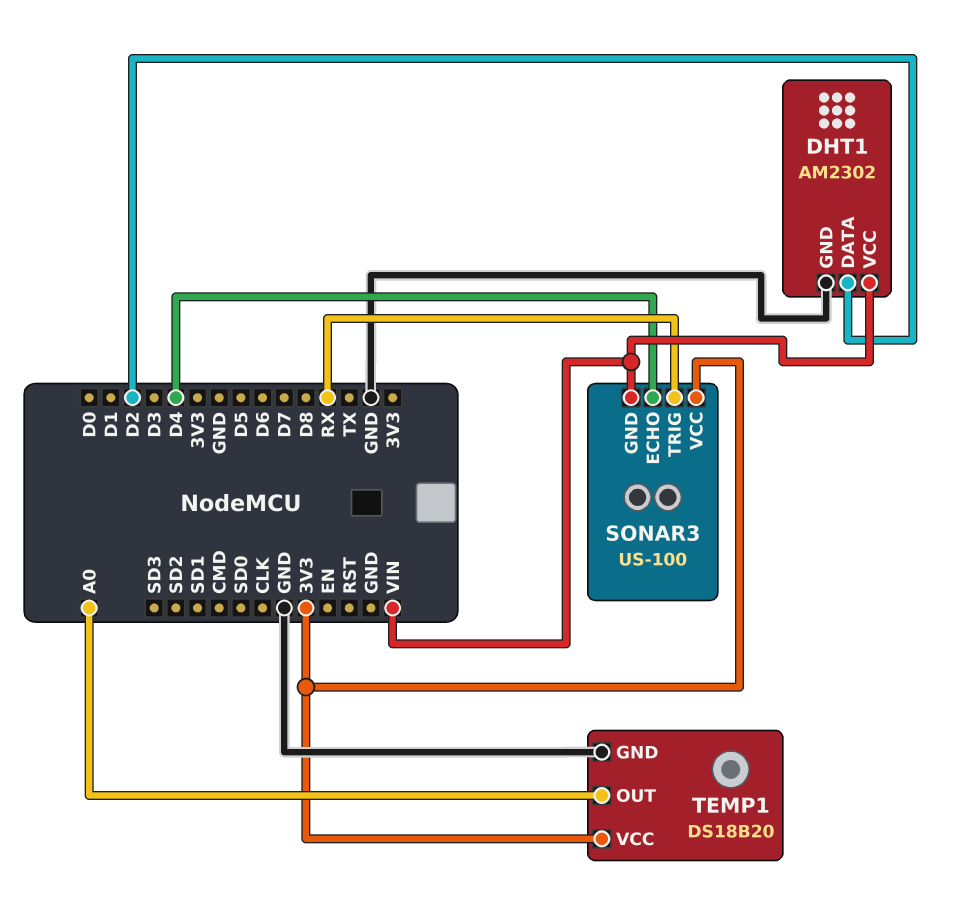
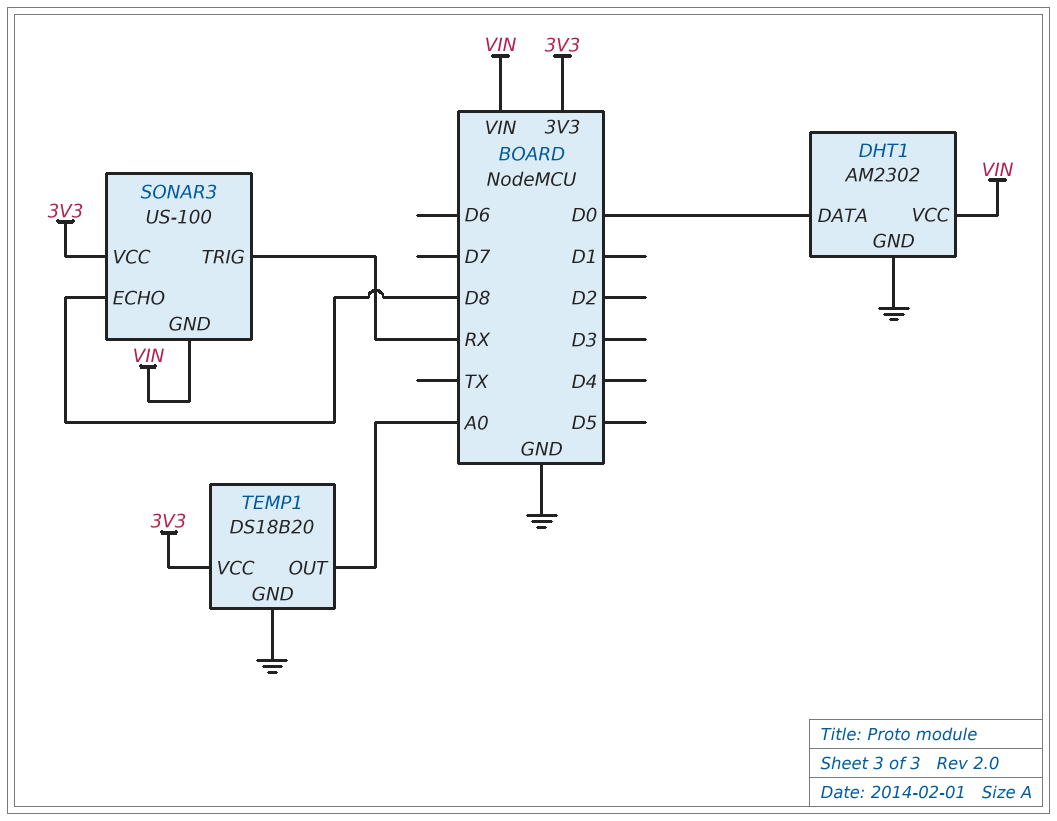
DHT1 pin DATA: D2 -> D0
SONAR3 pin ECHO: D4 -> D8

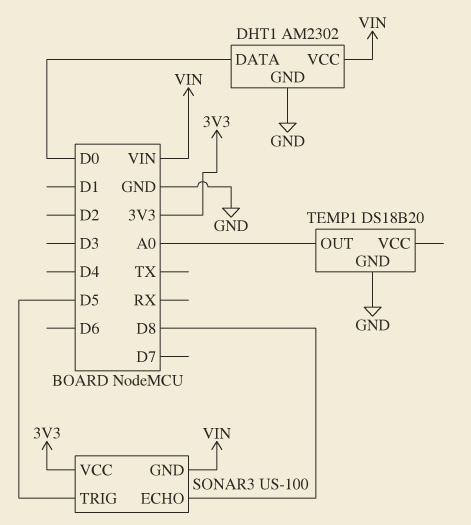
SONAR3 pin TRIG: RX -> D5
TEMP1 pin VCC: 3V3 -> none

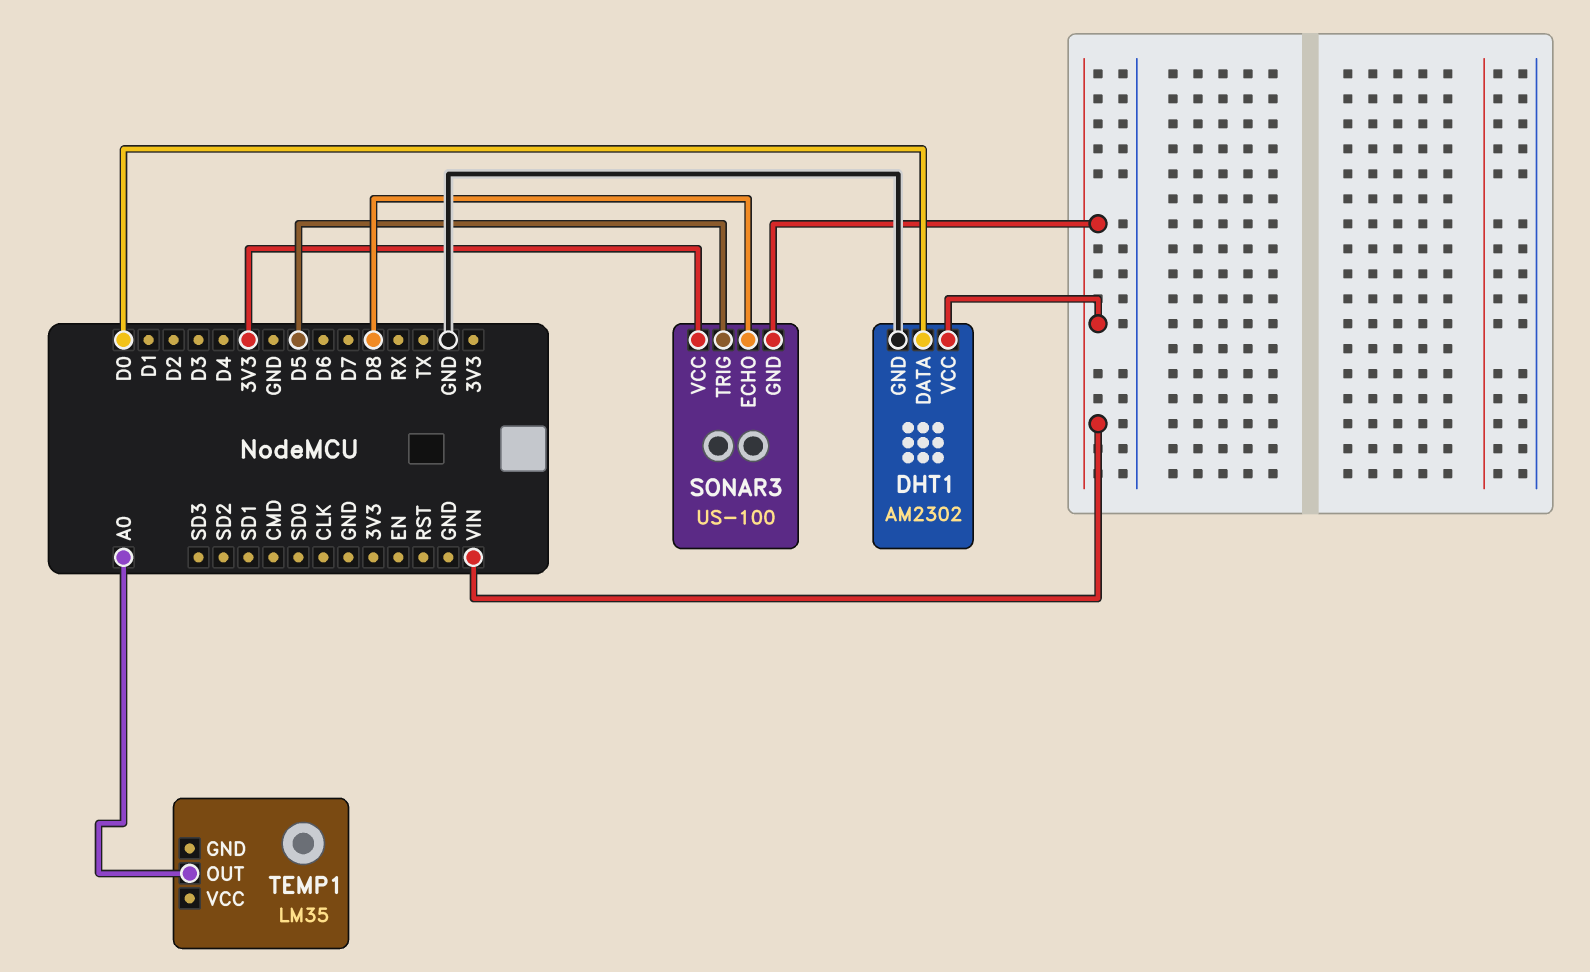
TEMP1: DS18B20 -> LM35
TEMP1 pin GND: GND -> none

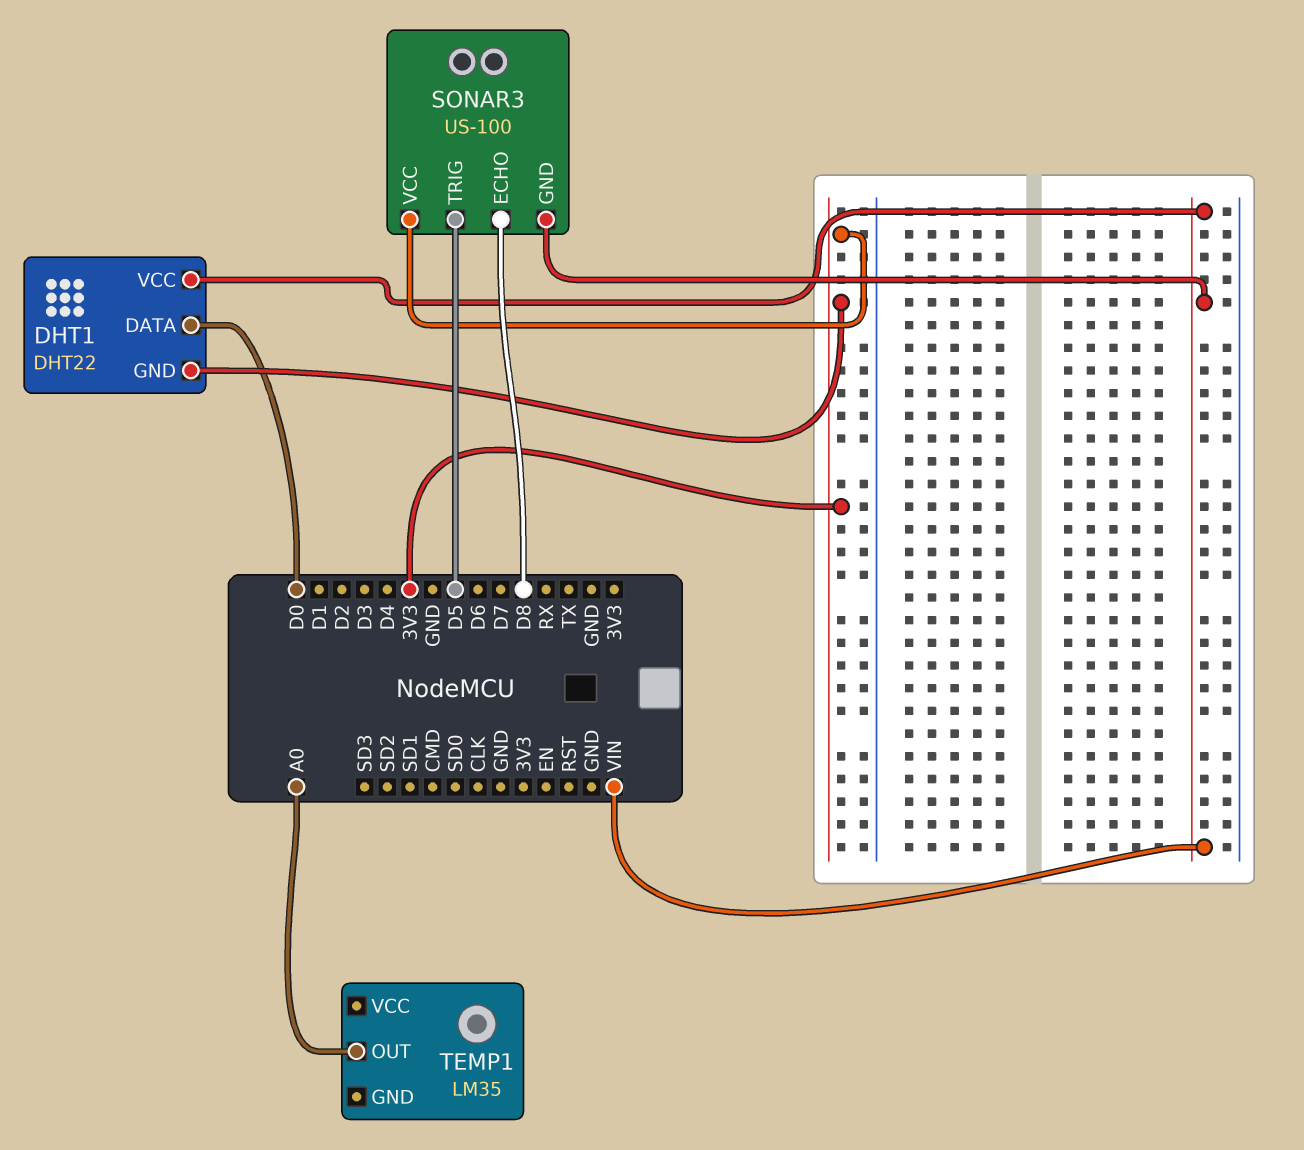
DHT1: AM2302 -> DHT22
DHT1 pin GND: GND -> 3V3

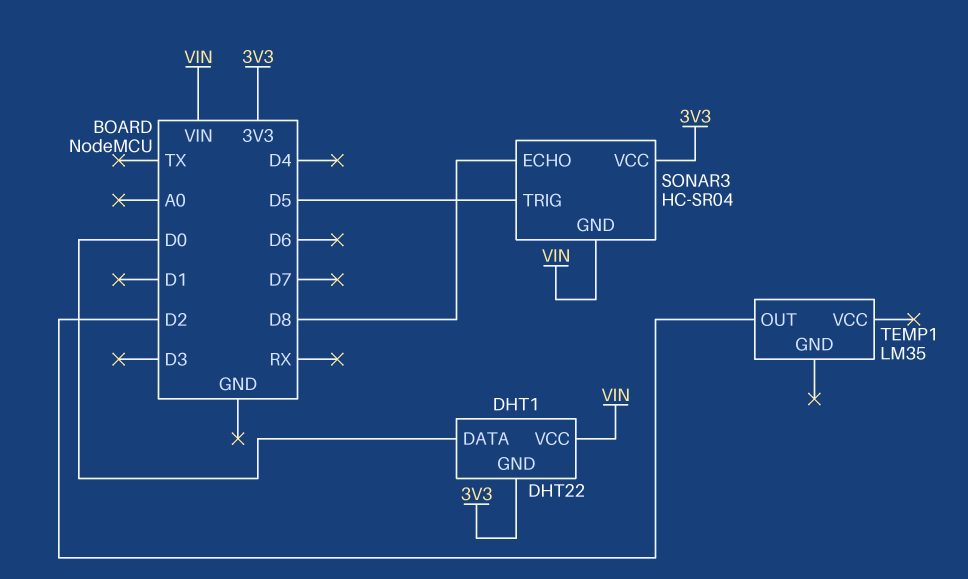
SONAR3: US-100 -> HC-SR04
TEMP1 pin OUT: A0 -> D2

